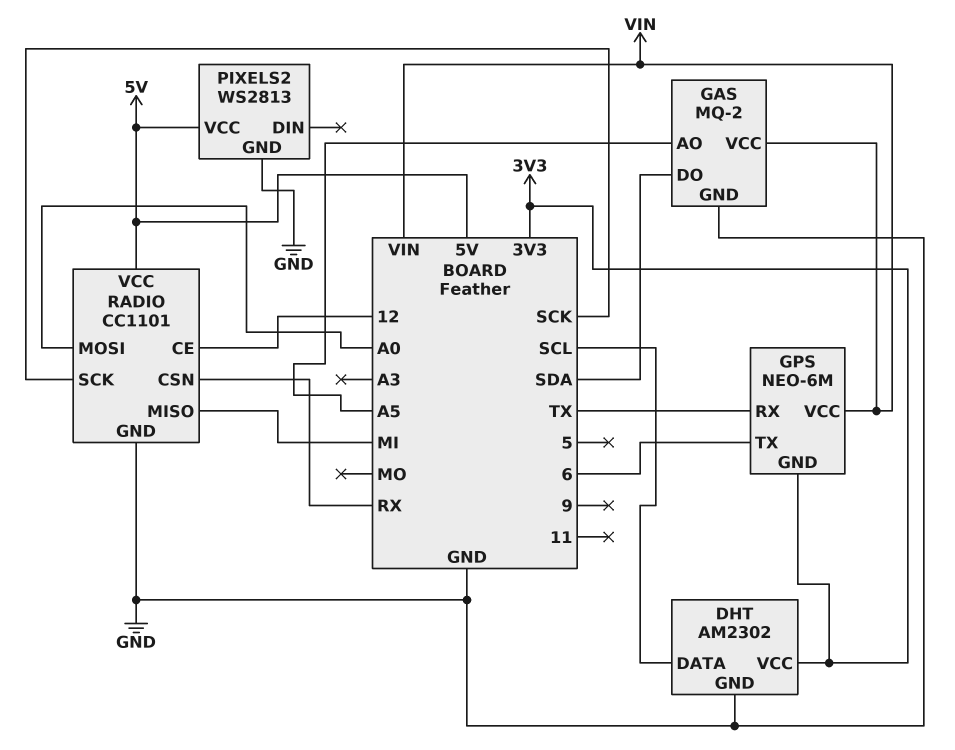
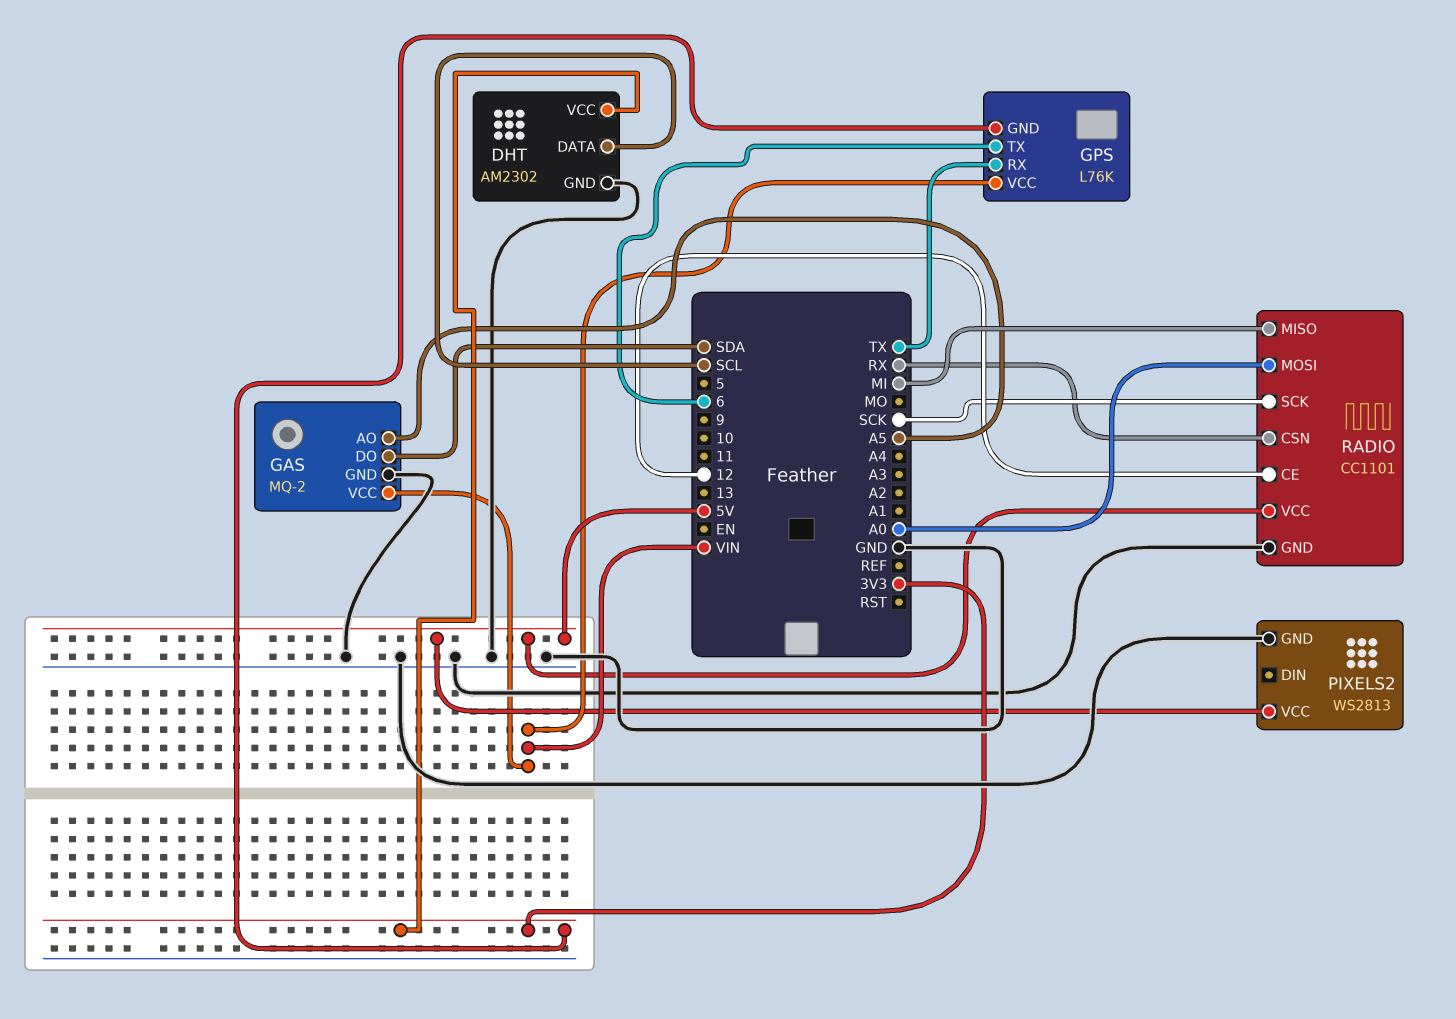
GPS: NEO-6M -> L76K

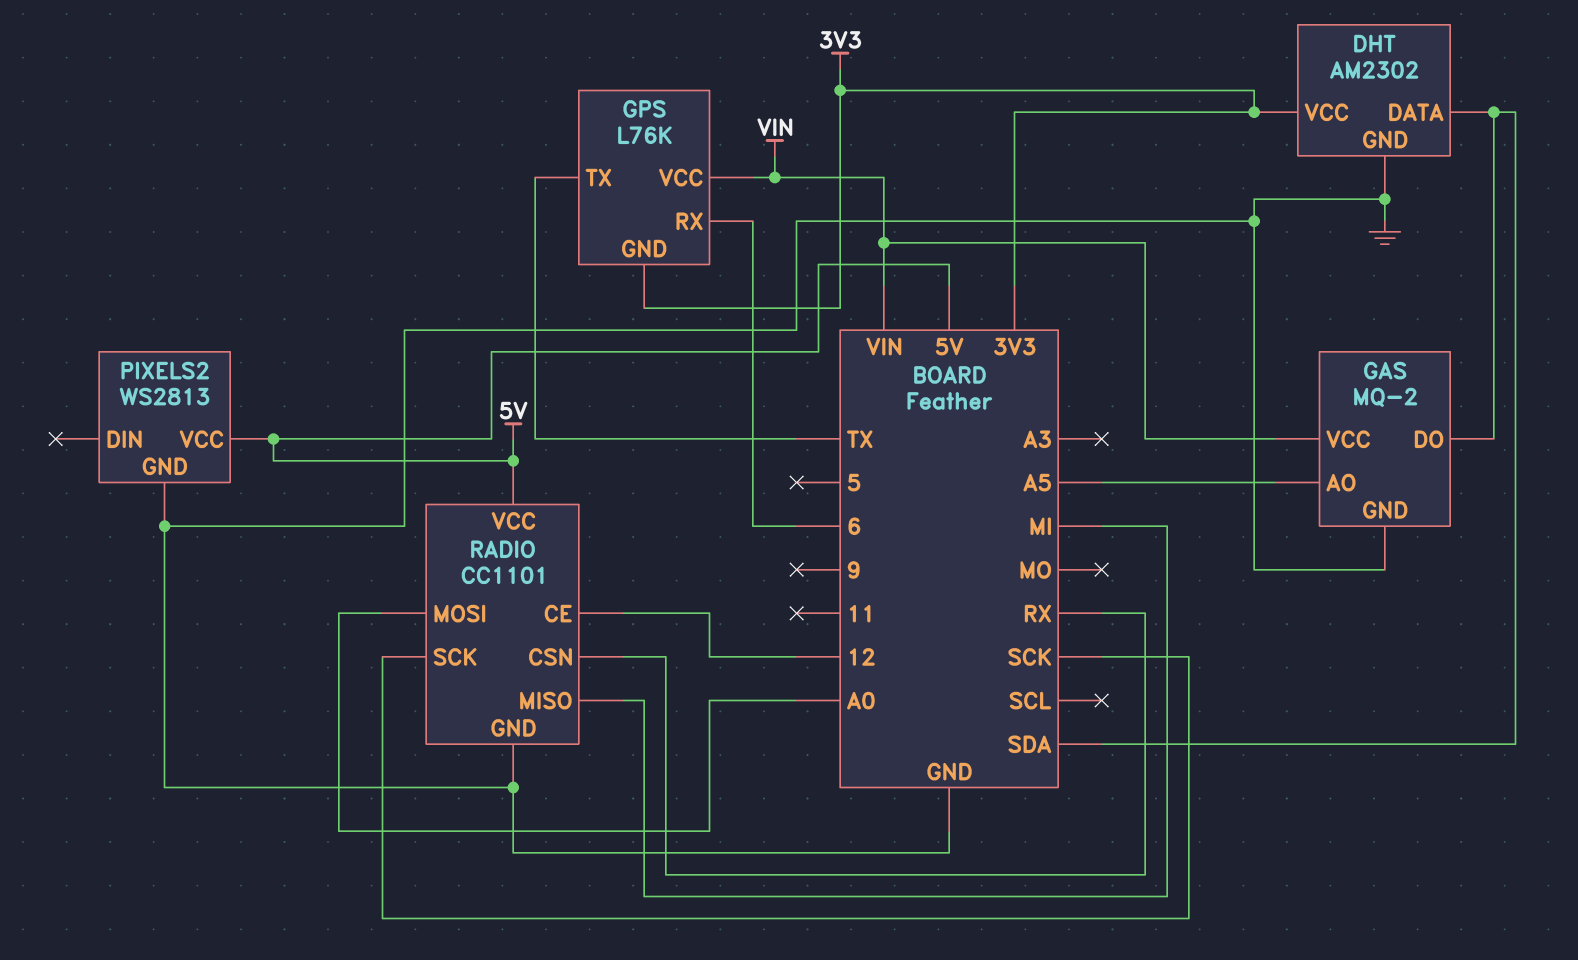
DHT pin DATA: SCL -> SDA
GPS pin RX: TX -> 6
GPS pin TX: 6 -> TX

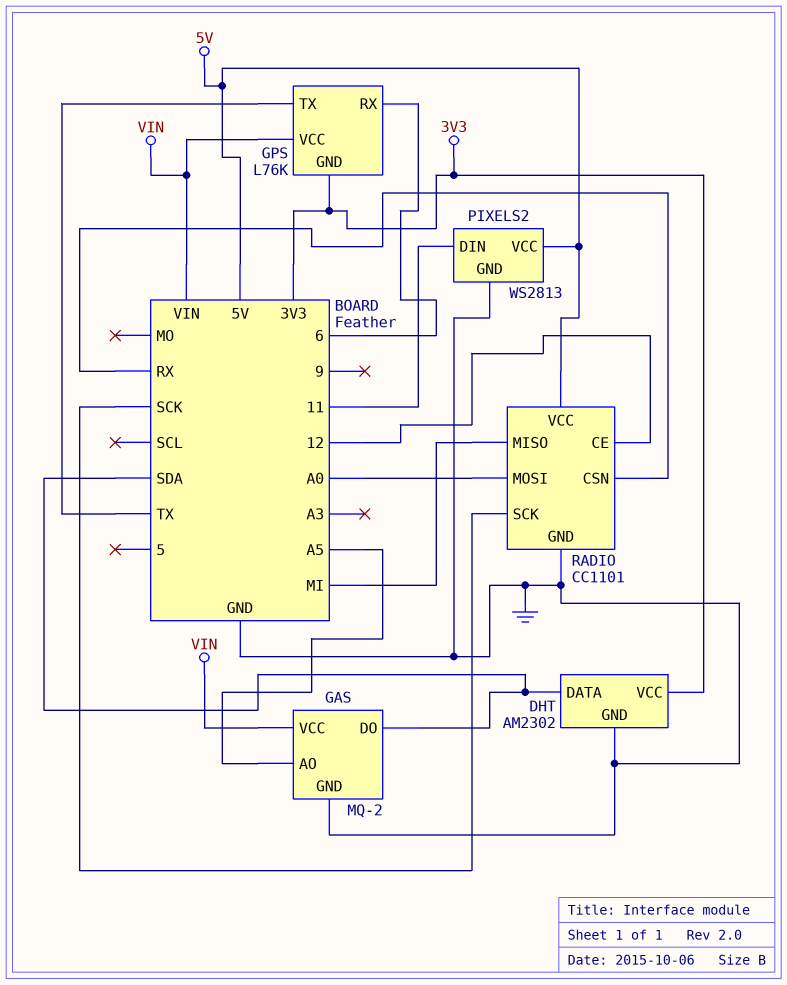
PIXELS2 pin DIN: none -> 11

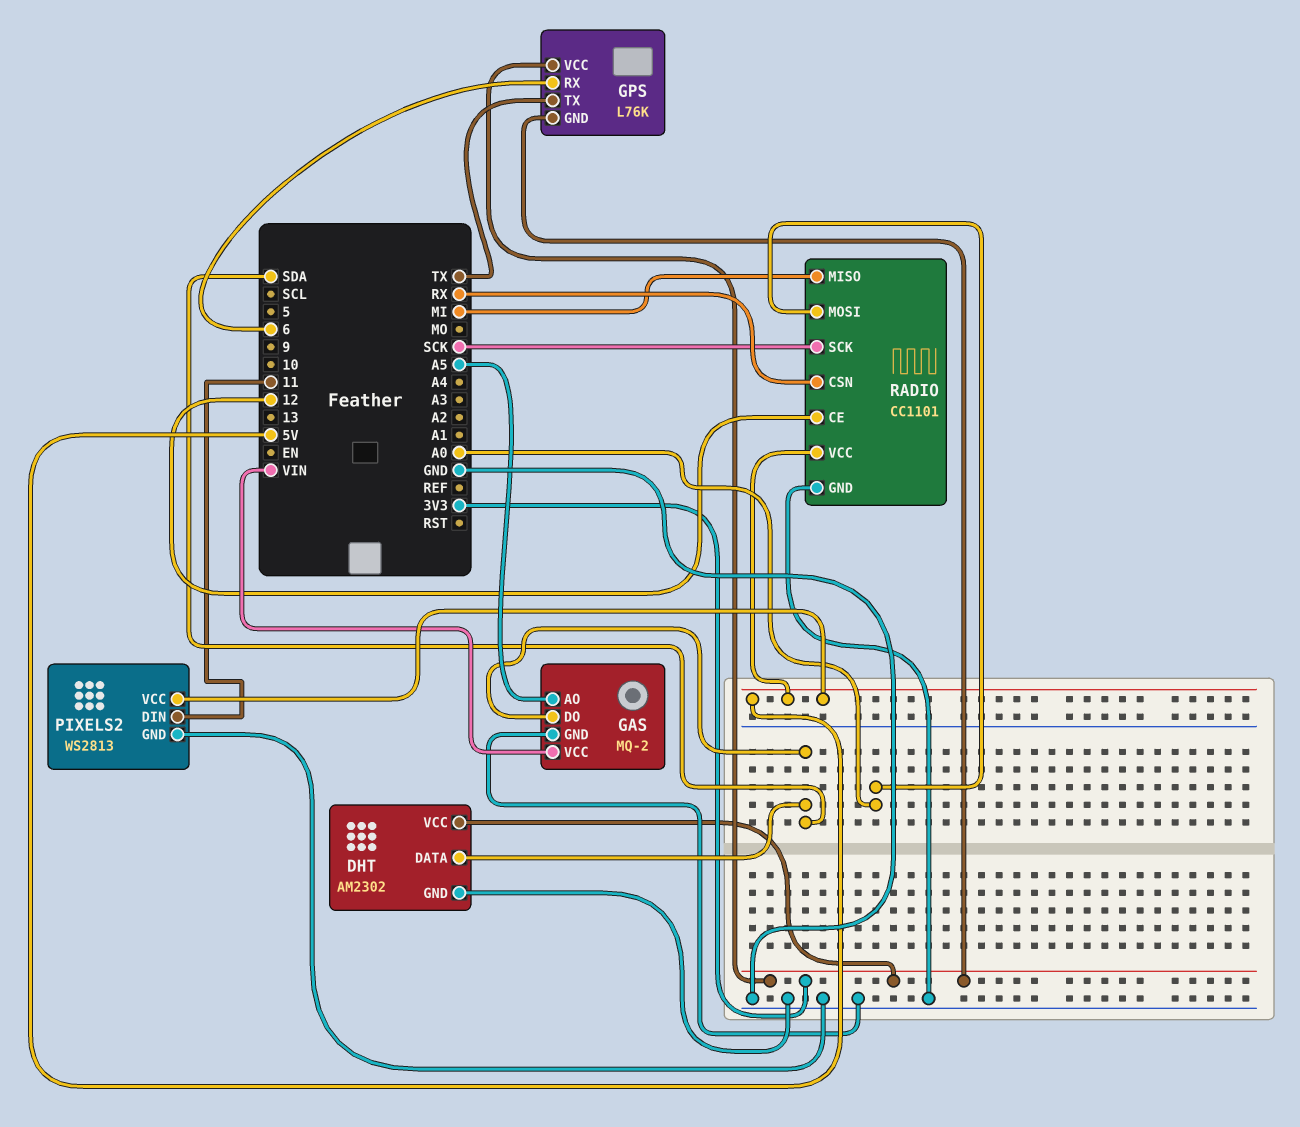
GPS pin VCC: VIN -> 3V3

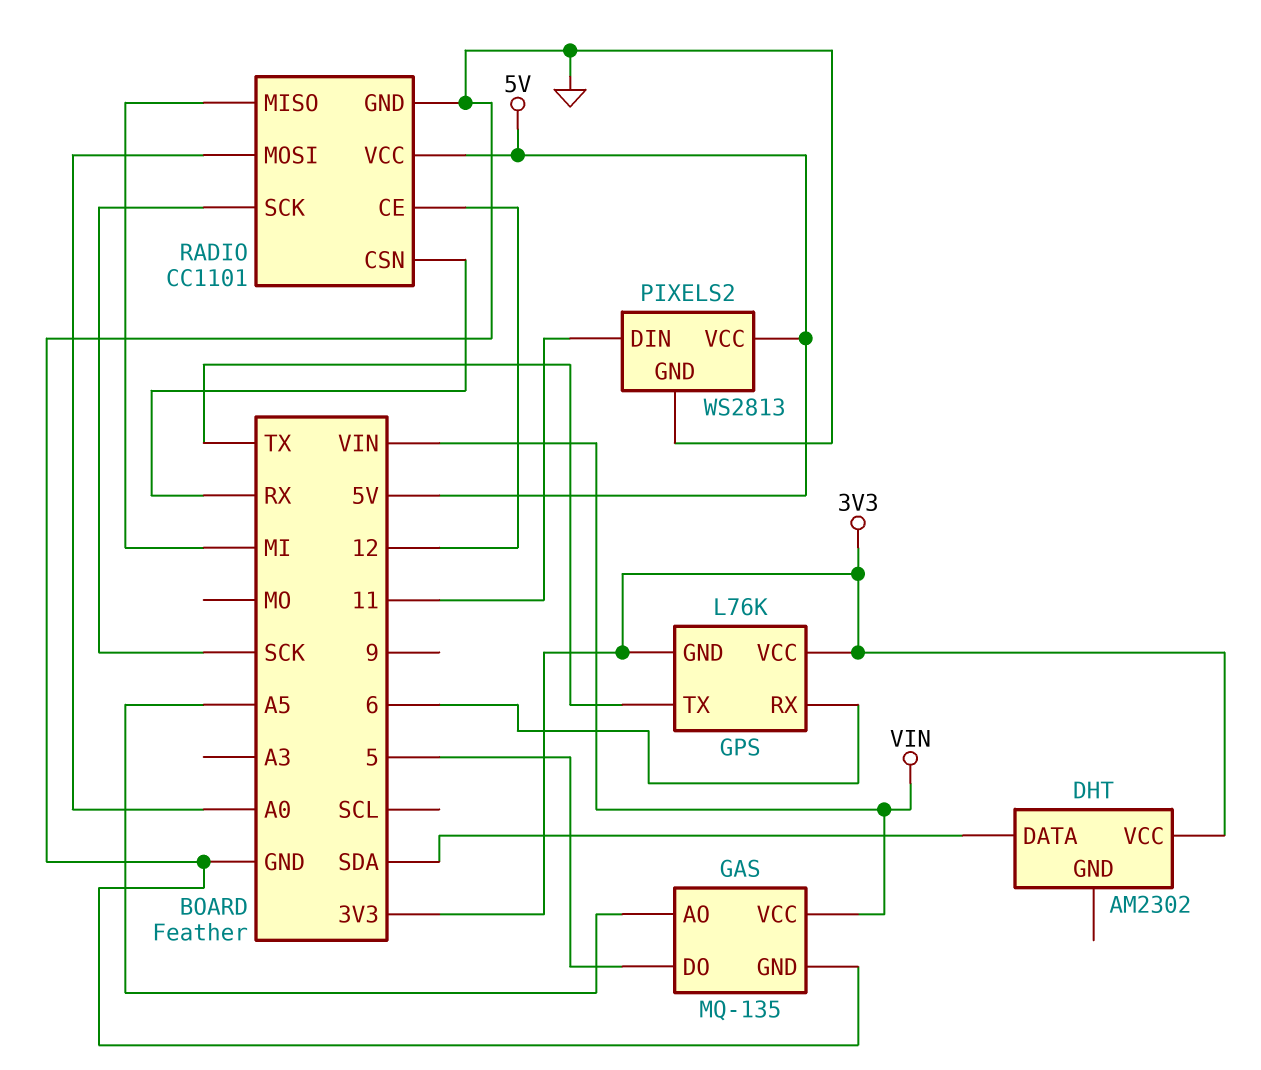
DHT pin GND: GND -> none
GAS: MQ-2 -> MQ-135
GAS pin DO: SDA -> 5

